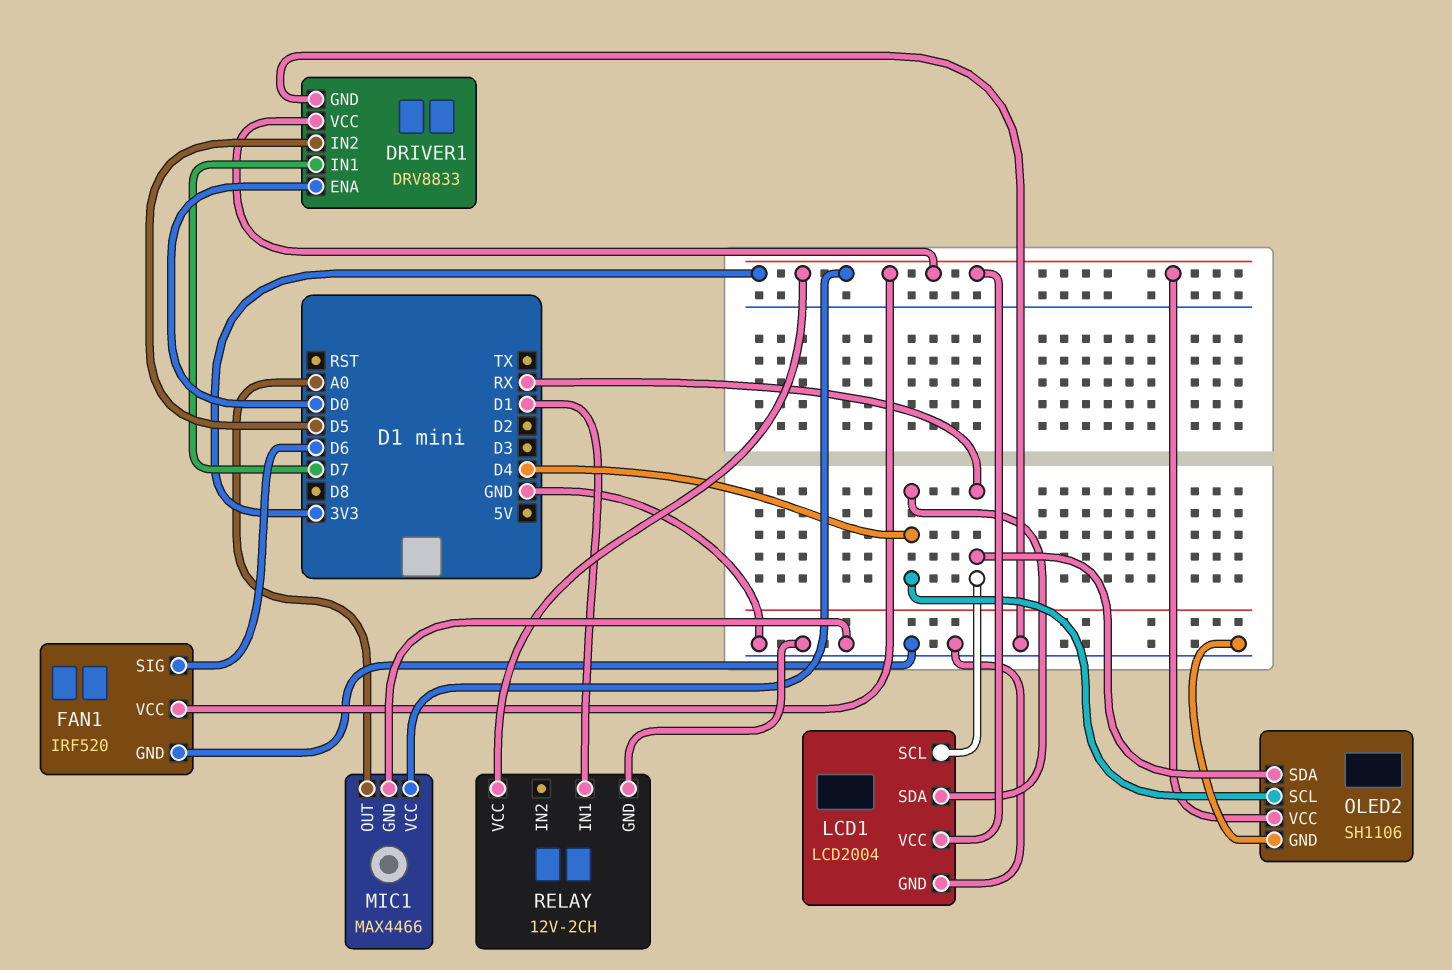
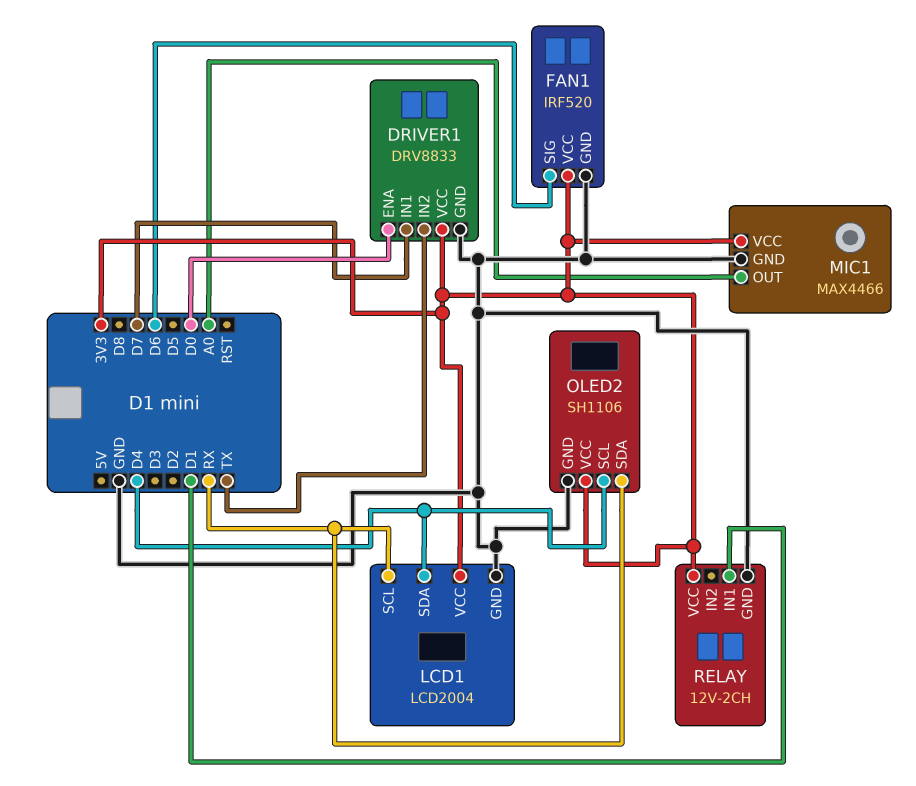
DRIVER1 pin IN2: D5 -> TX

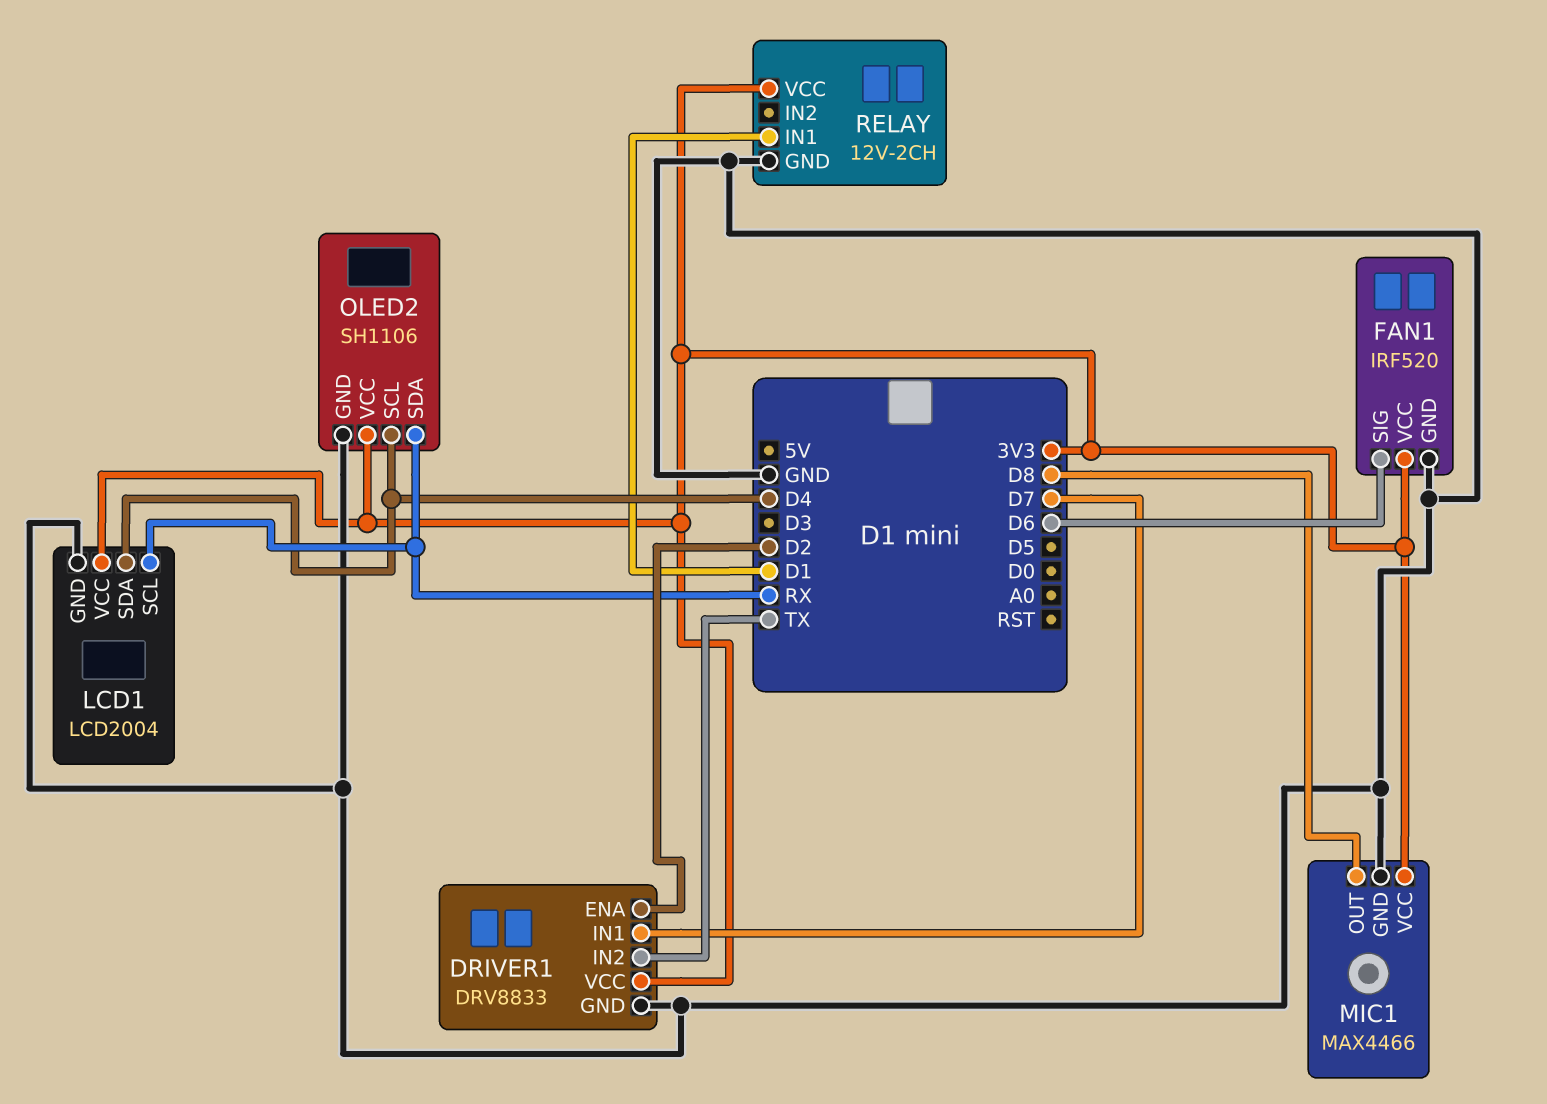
DRIVER1 pin ENA: D0 -> D2
MIC1 pin OUT: A0 -> D8

